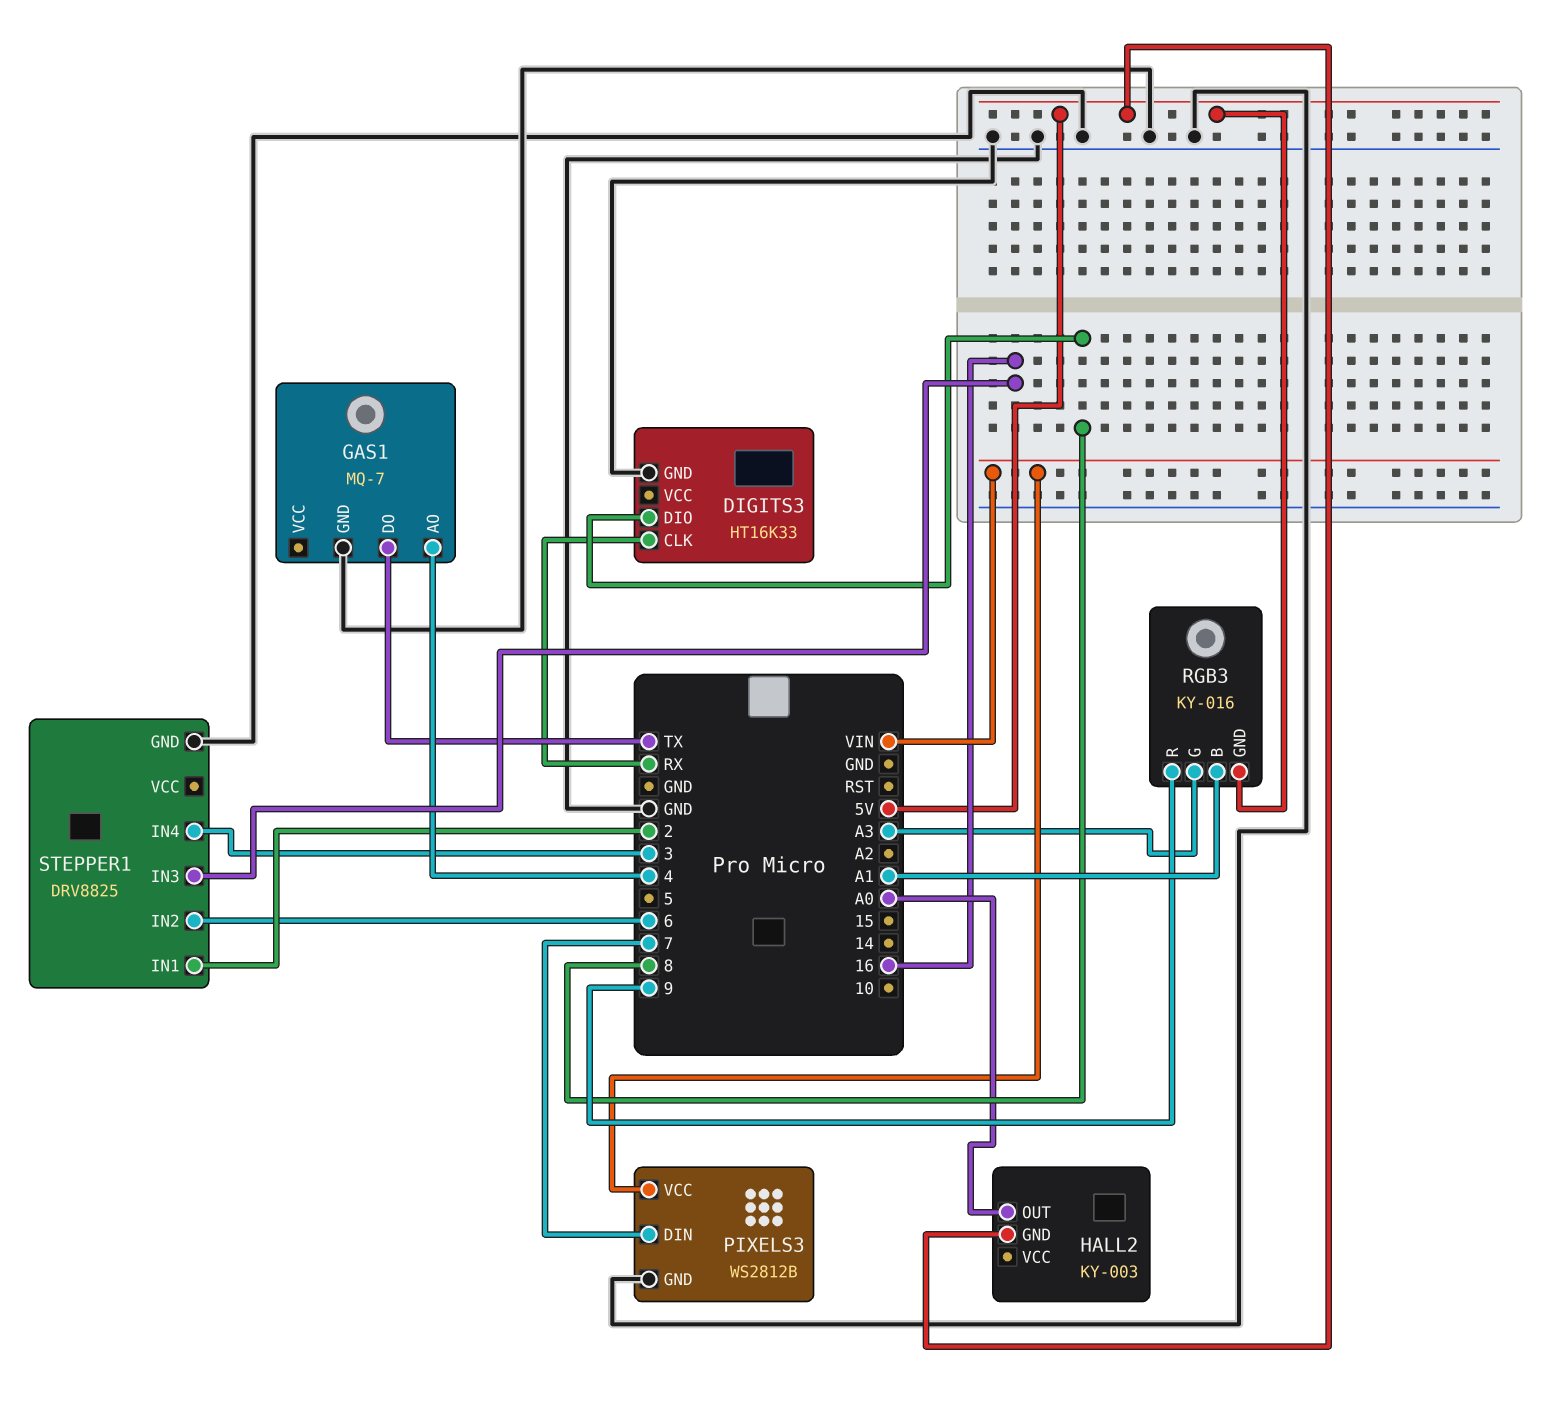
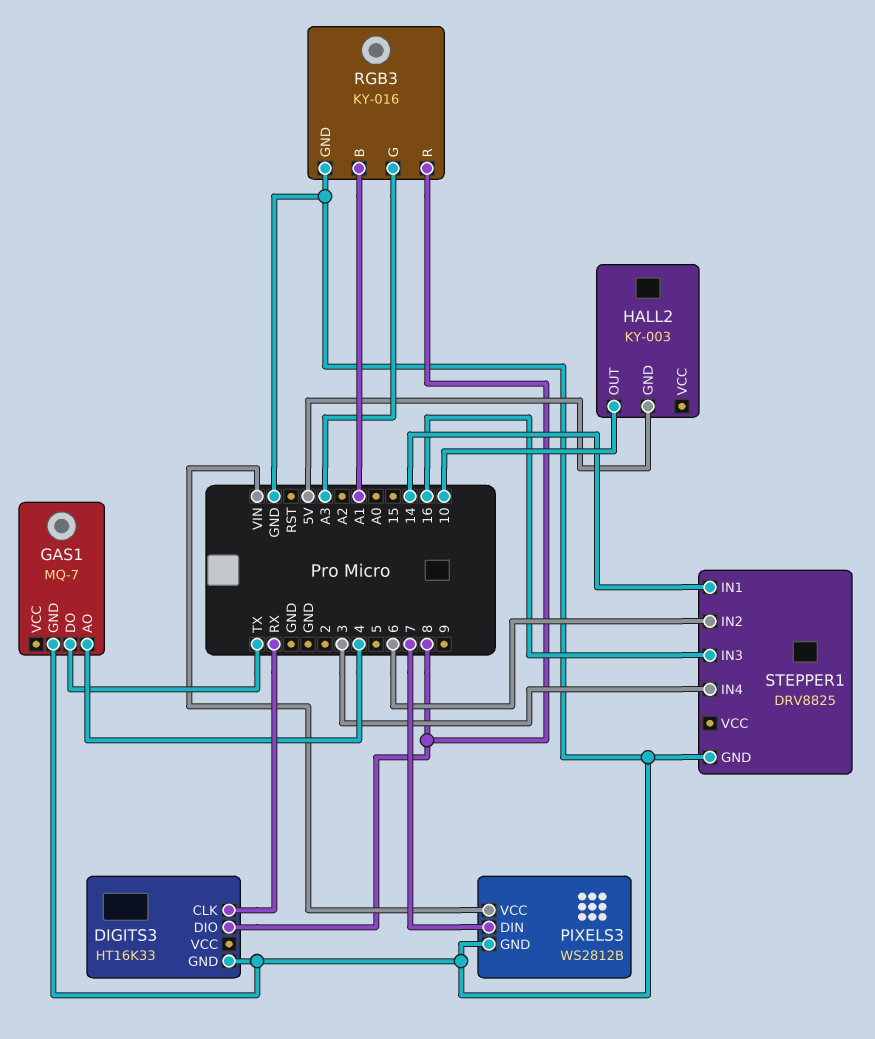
HALL2 pin OUT: A0 -> 10
RGB3 pin GND: 5V -> GND
RGB3 pin R: 9 -> 8
STEPPER1 pin IN1: 2 -> 14

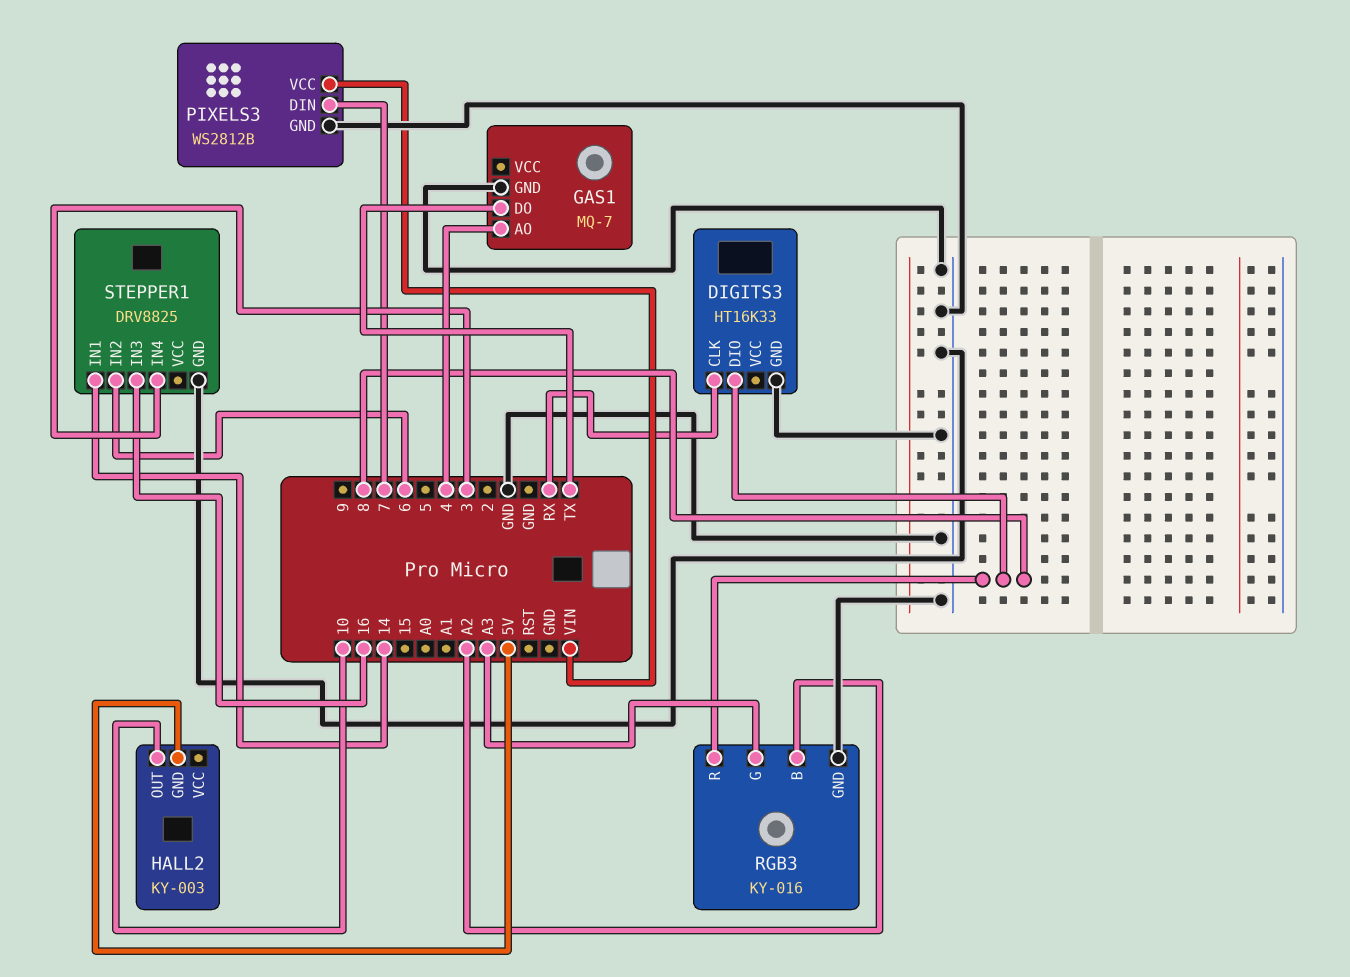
RGB3 pin B: A1 -> A2

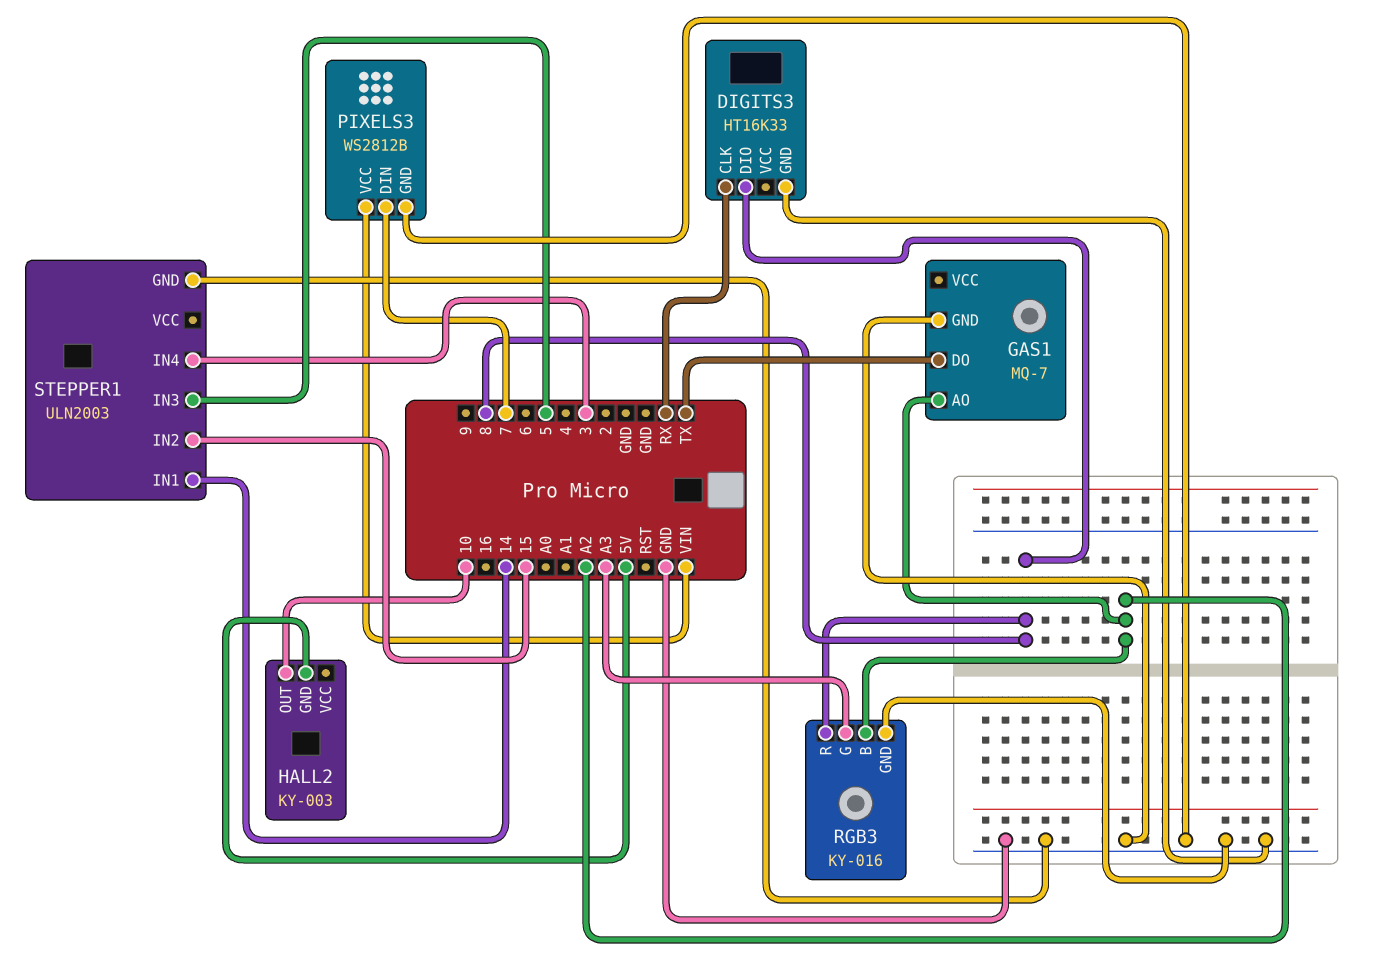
GAS1 pin AO: 4 -> A2
STEPPER1: DRV8825 -> ULN2003
STEPPER1 pin IN2: 6 -> 15
STEPPER1 pin IN3: 16 -> 5

